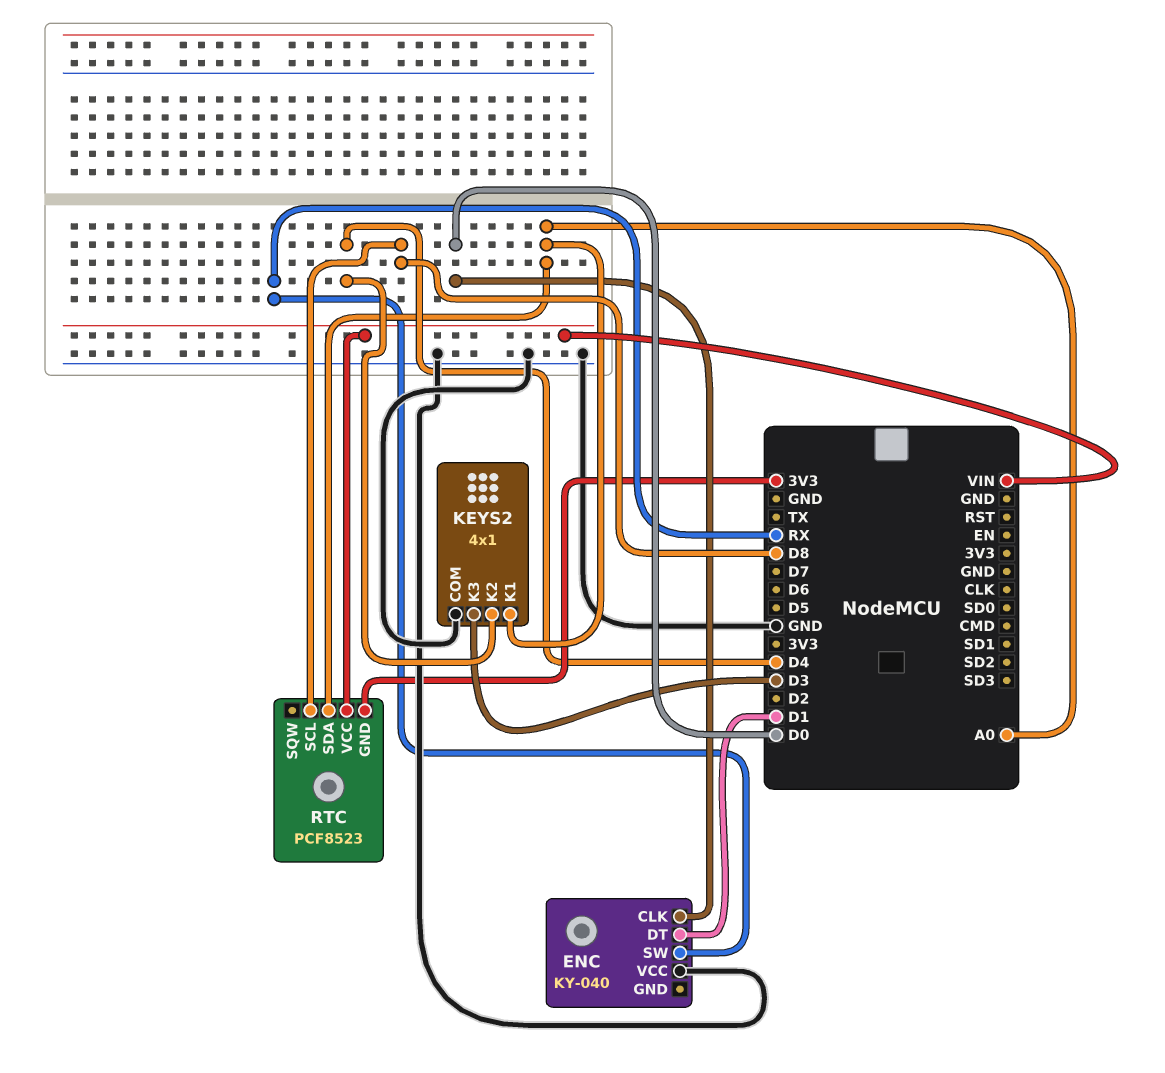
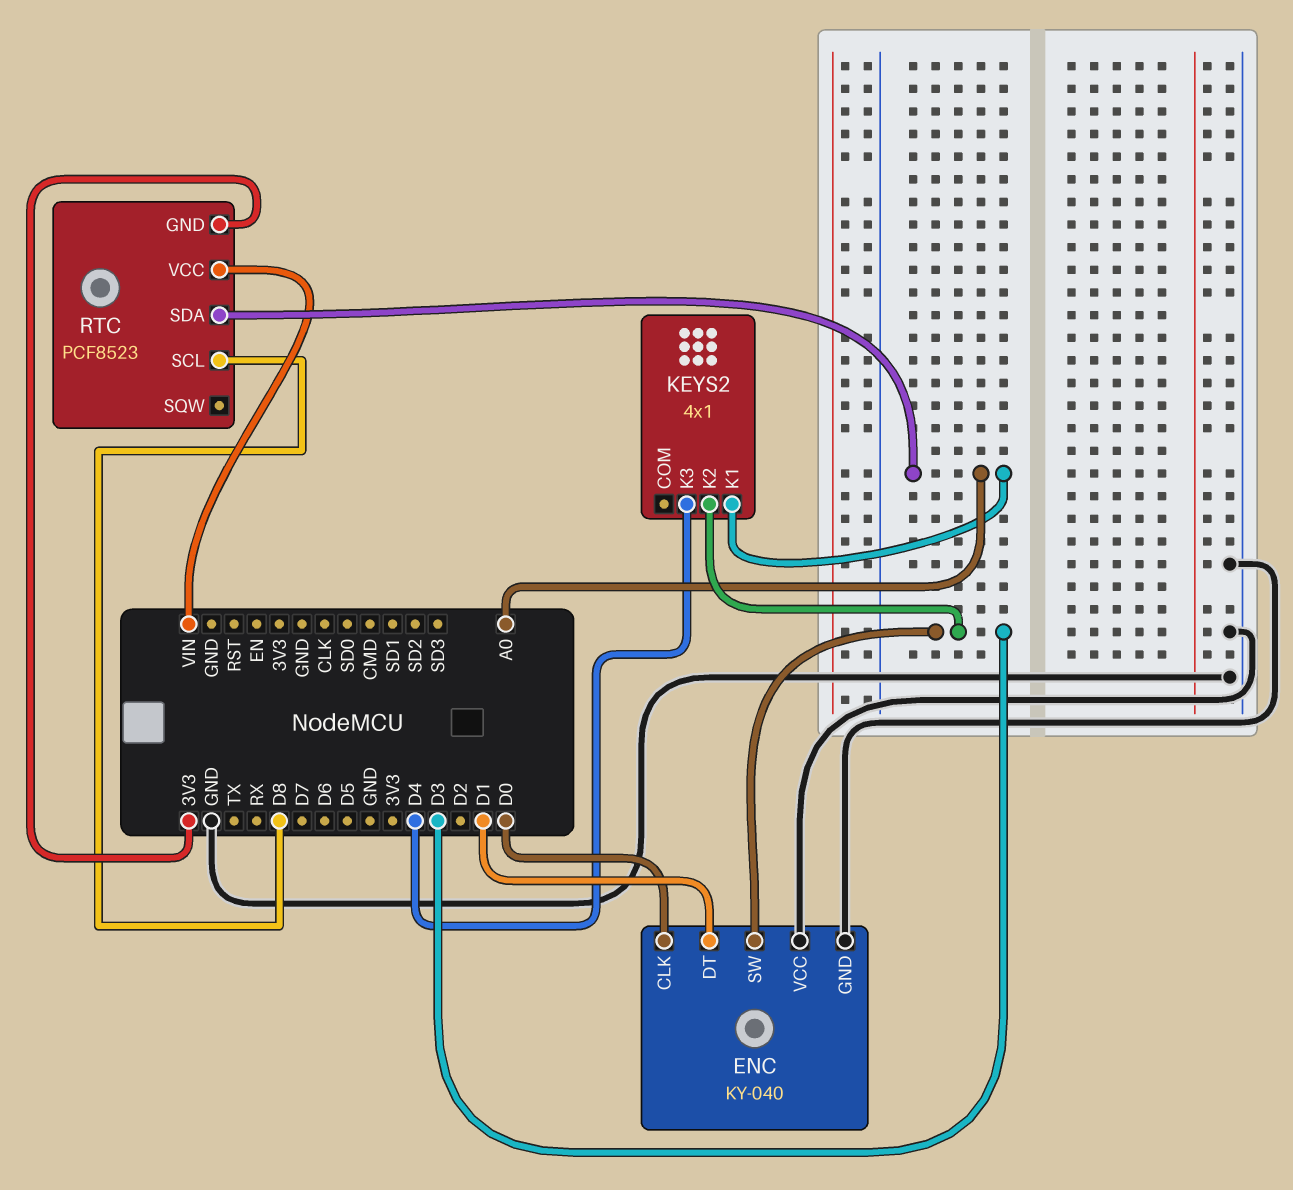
ENC pin GND: none -> GND
ENC pin SW: RX -> D3
KEYS2 pin COM: GND -> none
KEYS2 pin K2: D4 -> D3
KEYS2 pin K3: D3 -> D4

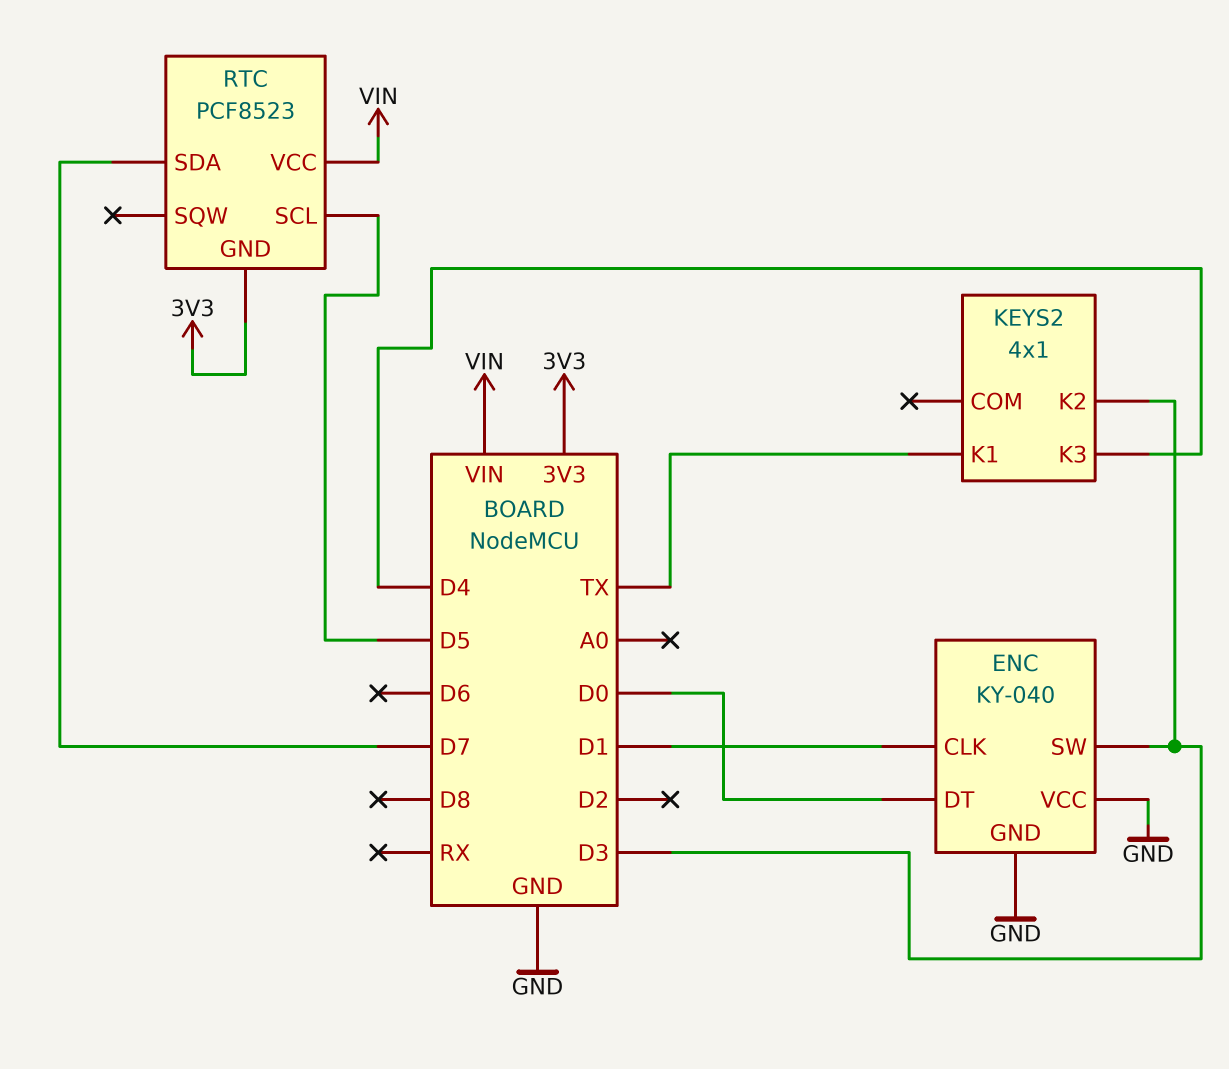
ENC pin CLK: D0 -> D1
ENC pin DT: D1 -> D0
KEYS2 pin K1: A0 -> TX
RTC pin SCL: D8 -> D5
RTC pin SDA: A0 -> D7

